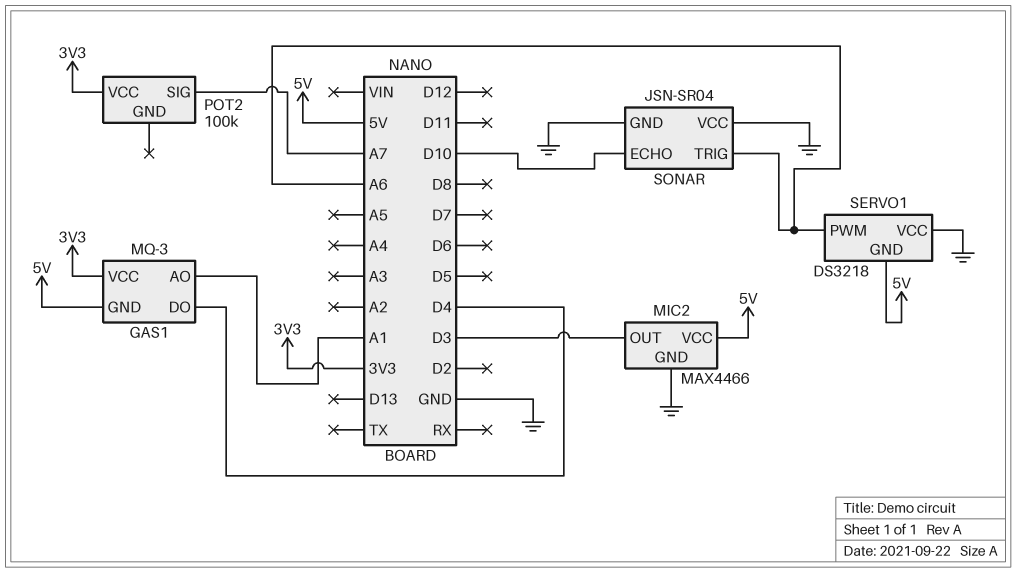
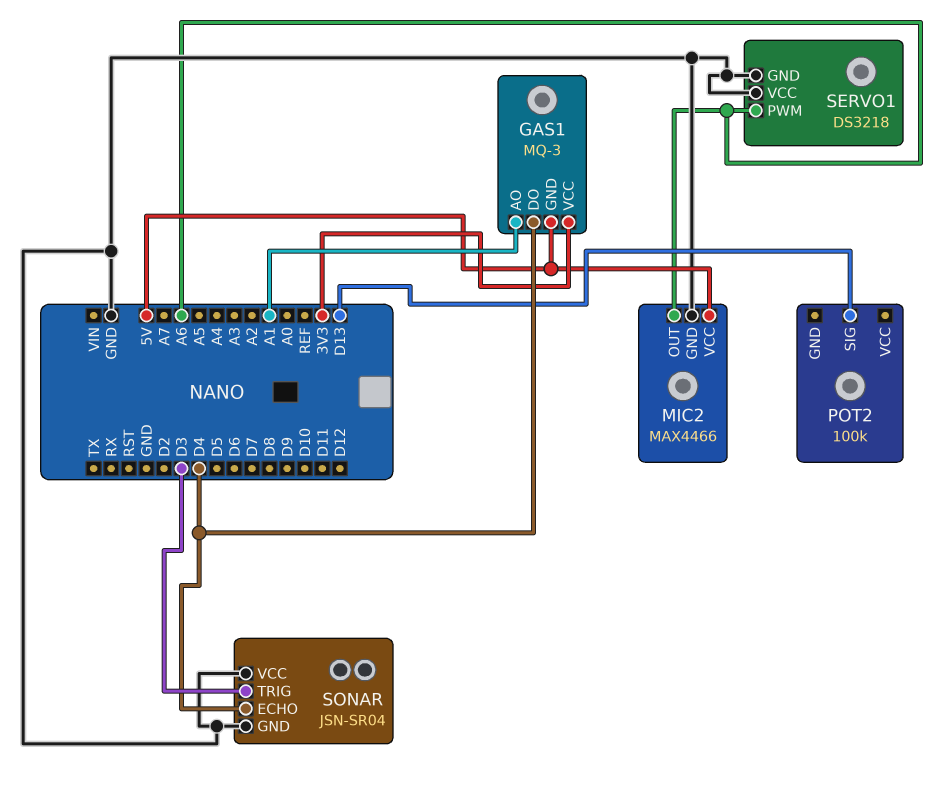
MIC2 pin OUT: D3 -> A6
POT2 pin SIG: A7 -> D13
POT2 pin VCC: 3V3 -> none
SERVO1 pin GND: 5V -> GND
SONAR pin ECHO: D10 -> D4
SONAR pin TRIG: A6 -> D3

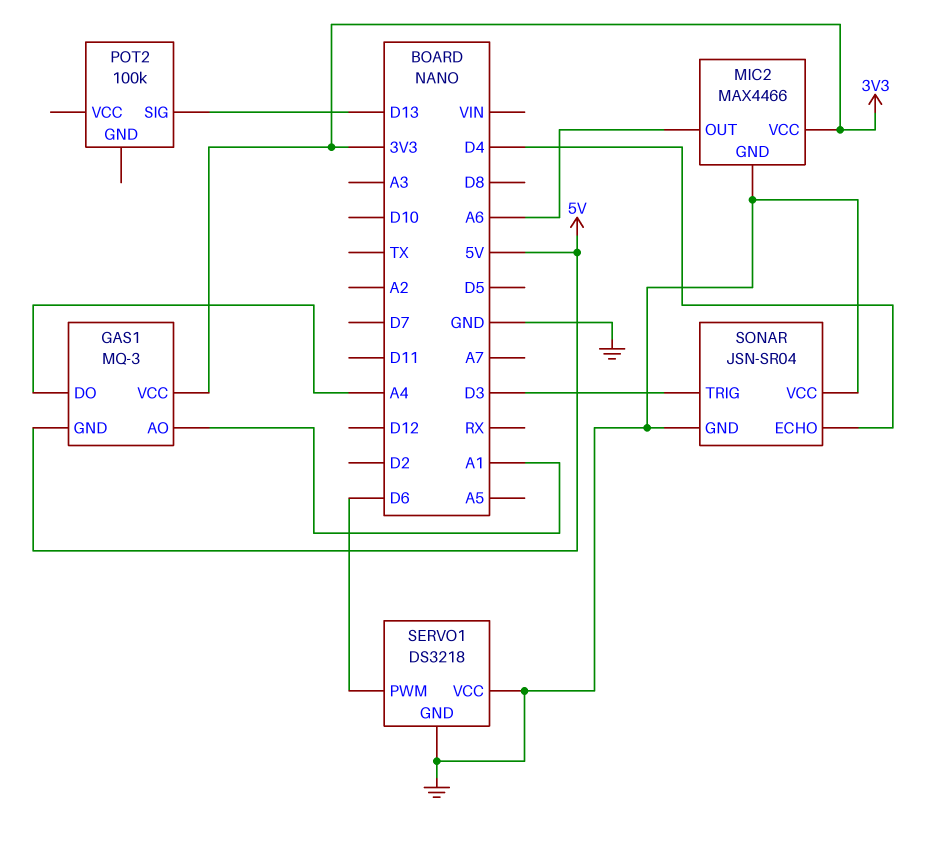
GAS1 pin DO: D4 -> A4
MIC2 pin VCC: 5V -> 3V3
SERVO1 pin PWM: A6 -> D6

